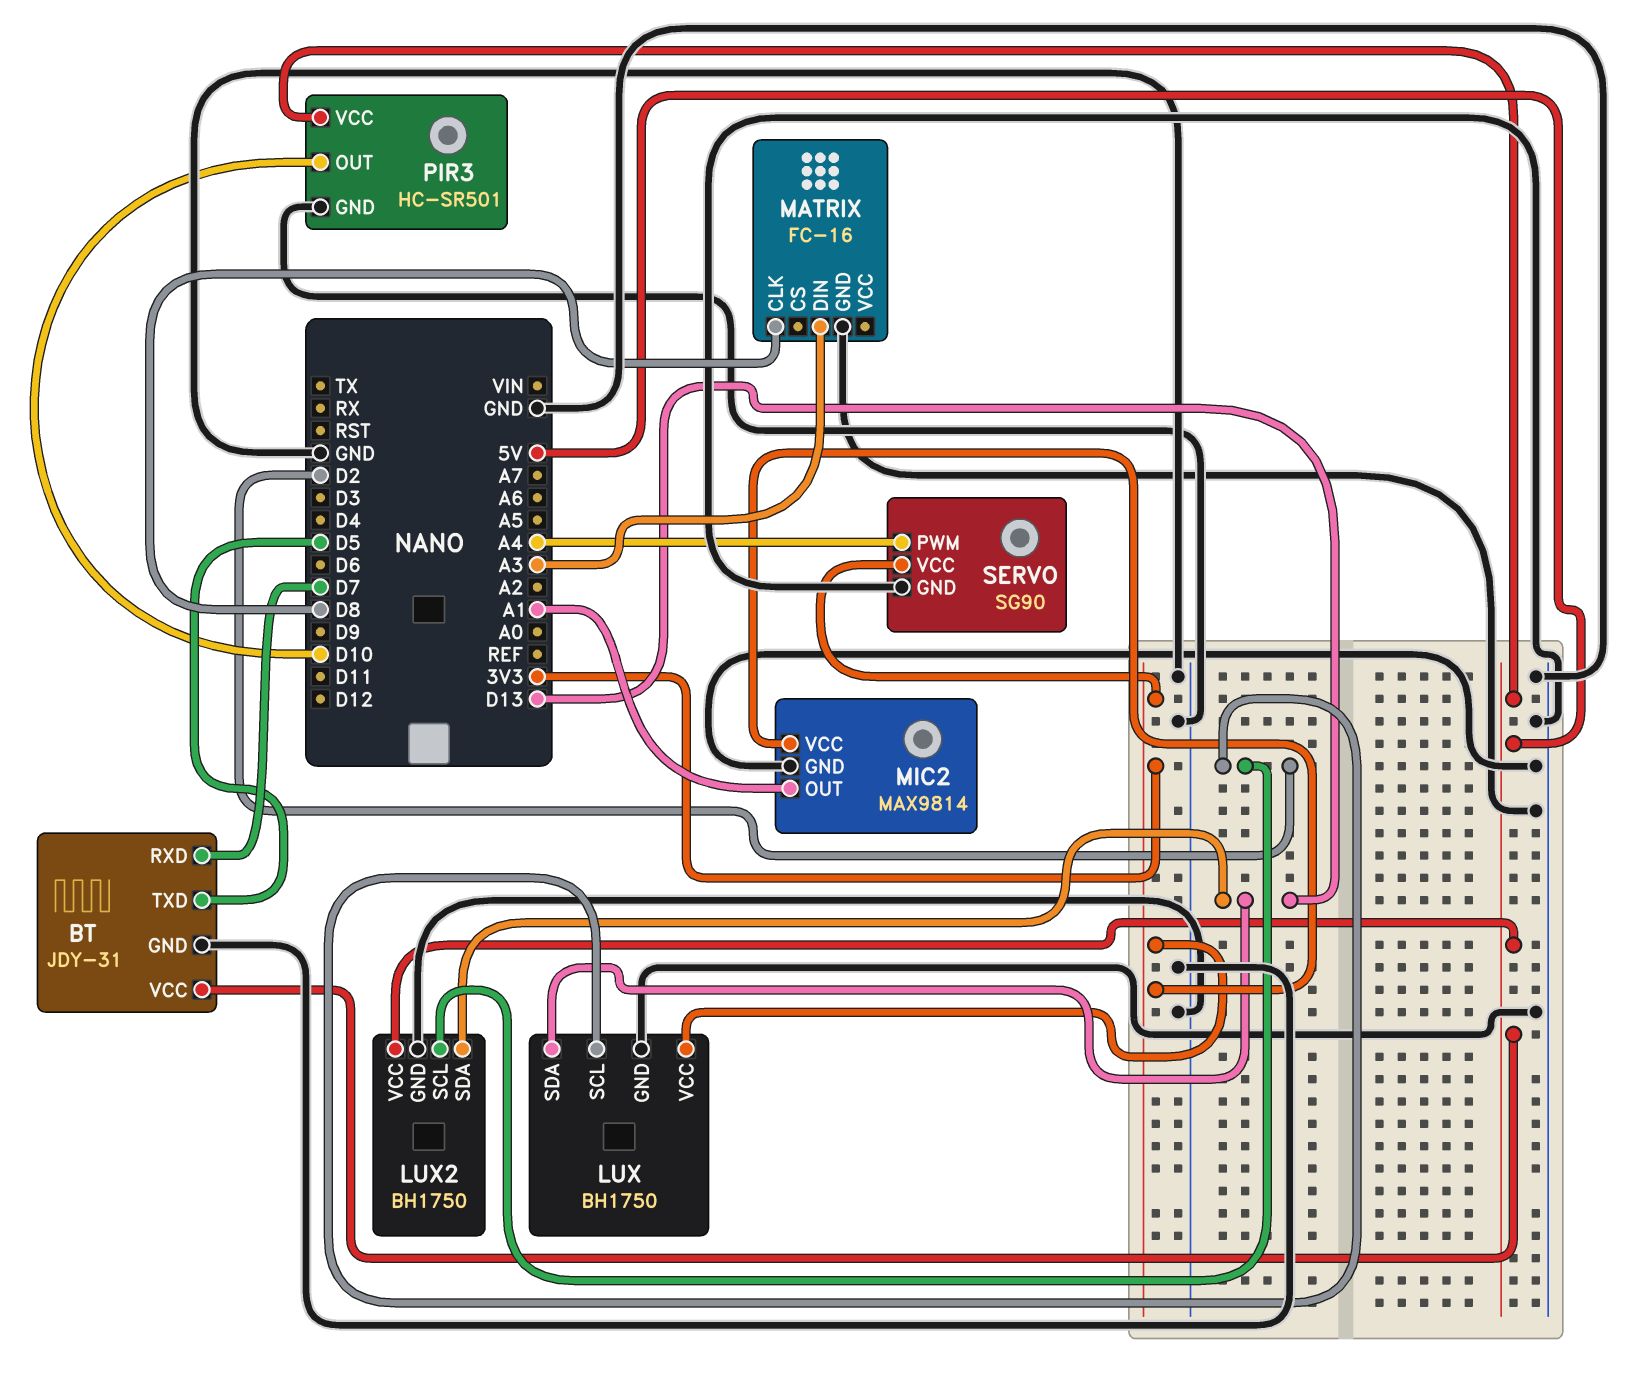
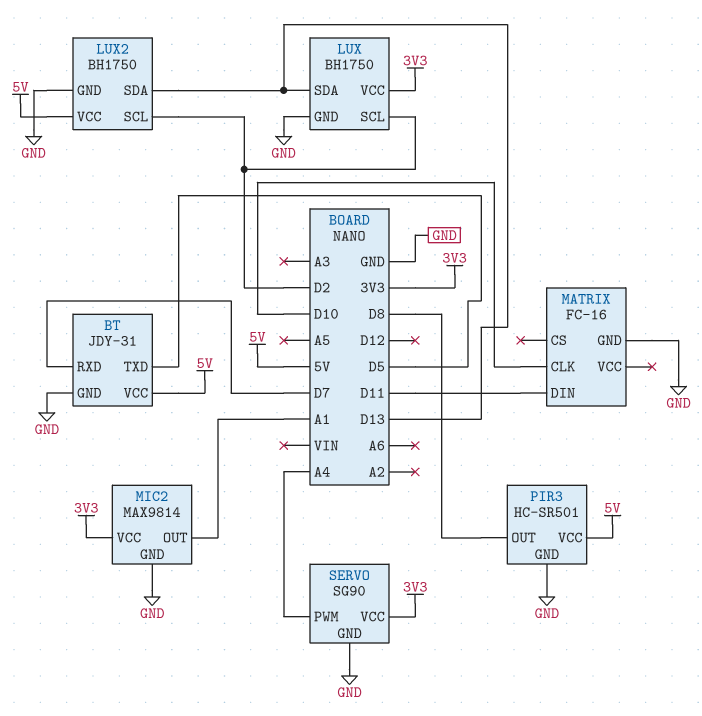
MATRIX pin CLK: D8 -> D10
MATRIX pin DIN: A3 -> D11
PIR3 pin OUT: D10 -> D8

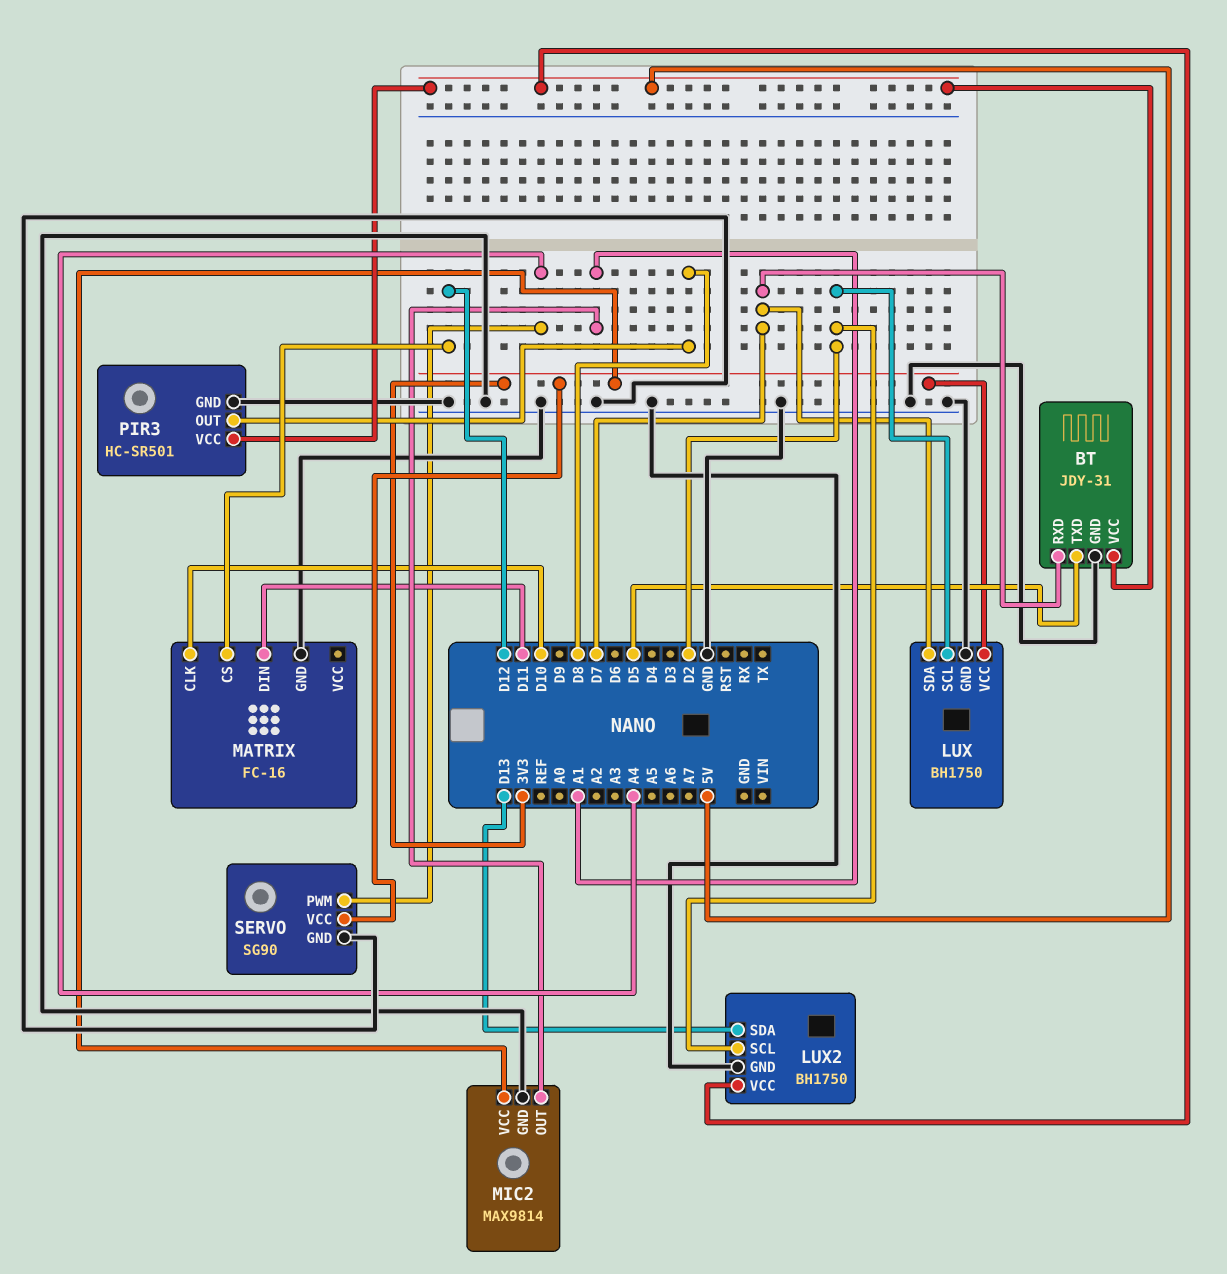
LUX pin SDA: D13 -> D7
MATRIX pin CS: none -> D12

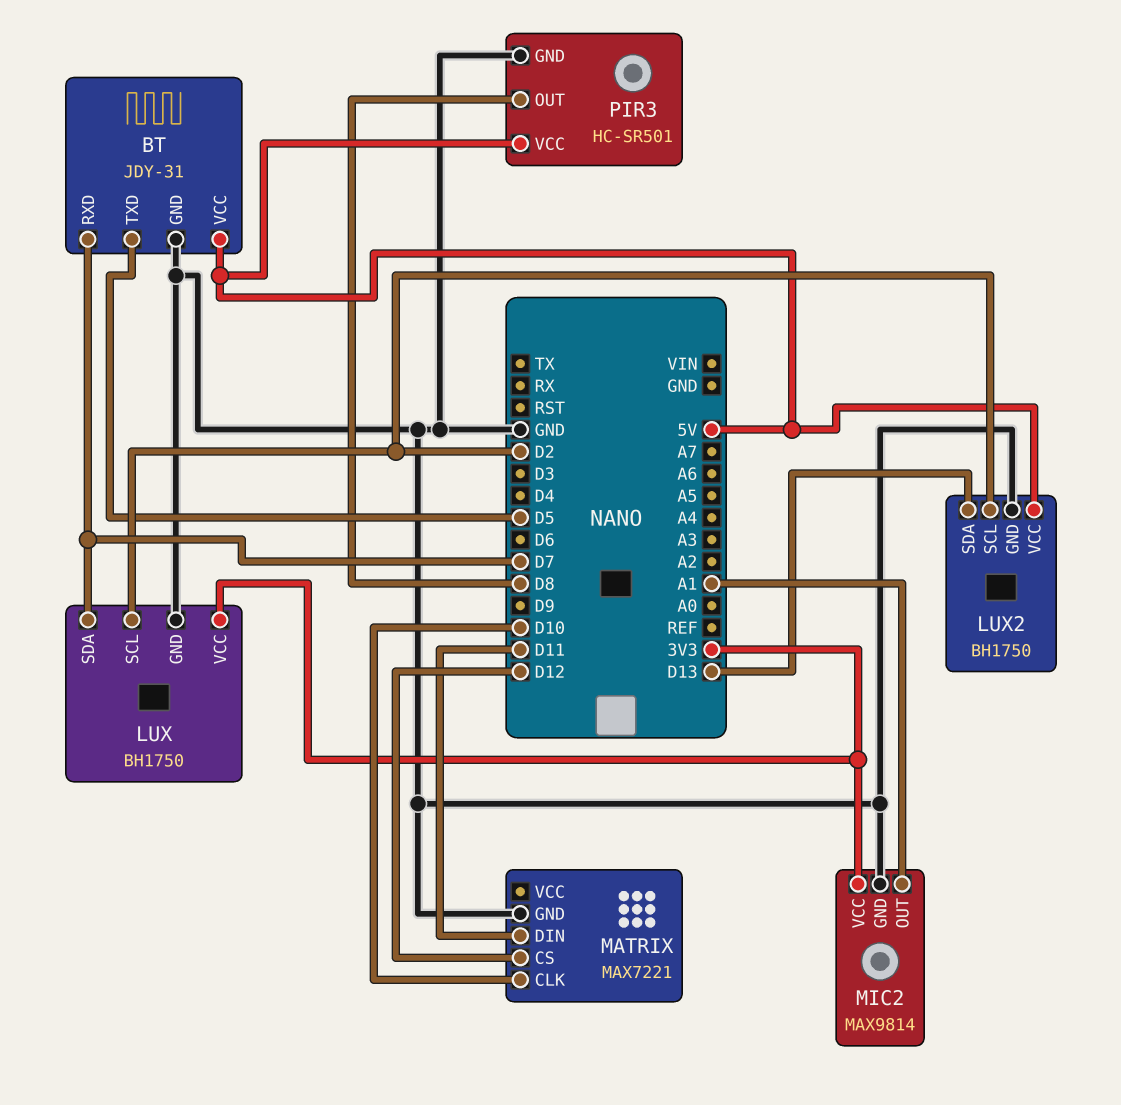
MATRIX: FC-16 -> MAX7221
SERVO: SG90 -> none
SERVO pin GND: GND -> none
SERVO pin PWM: A4 -> none
SERVO pin VCC: 3V3 -> none

